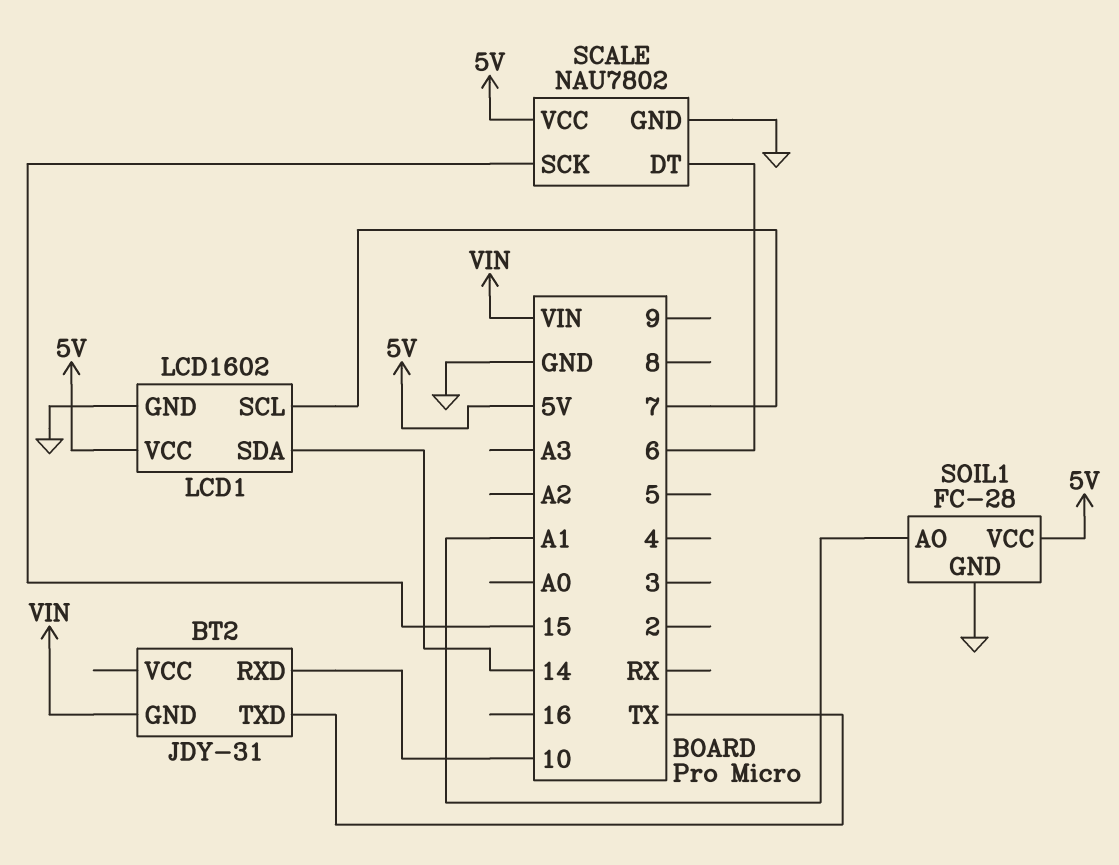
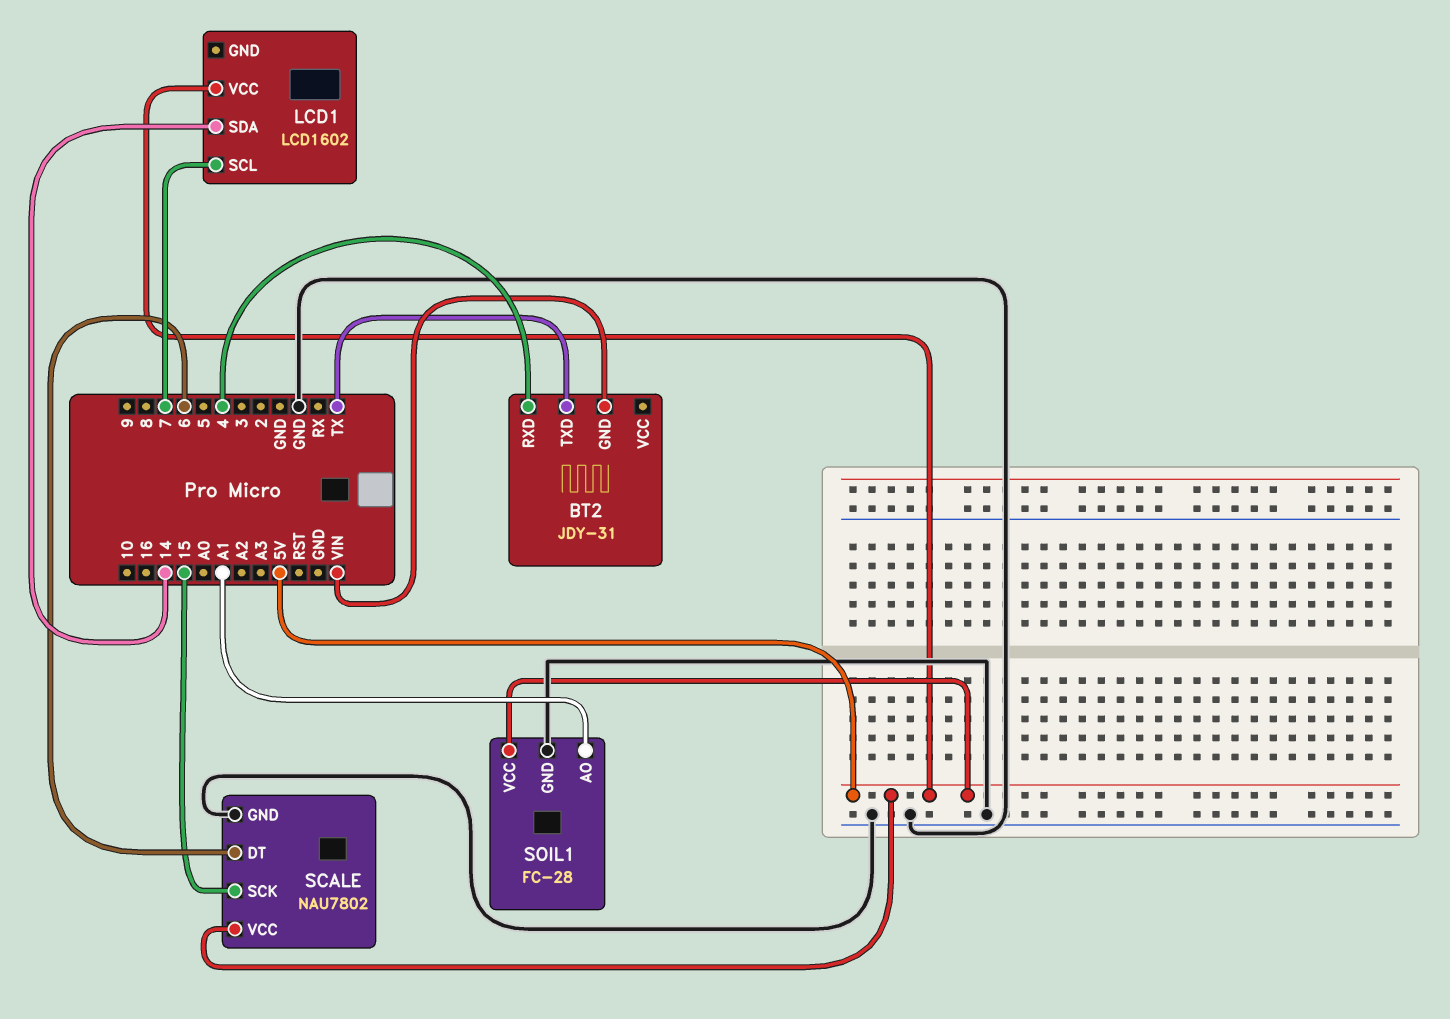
BT2 pin RXD: 10 -> 4
LCD1 pin GND: GND -> none

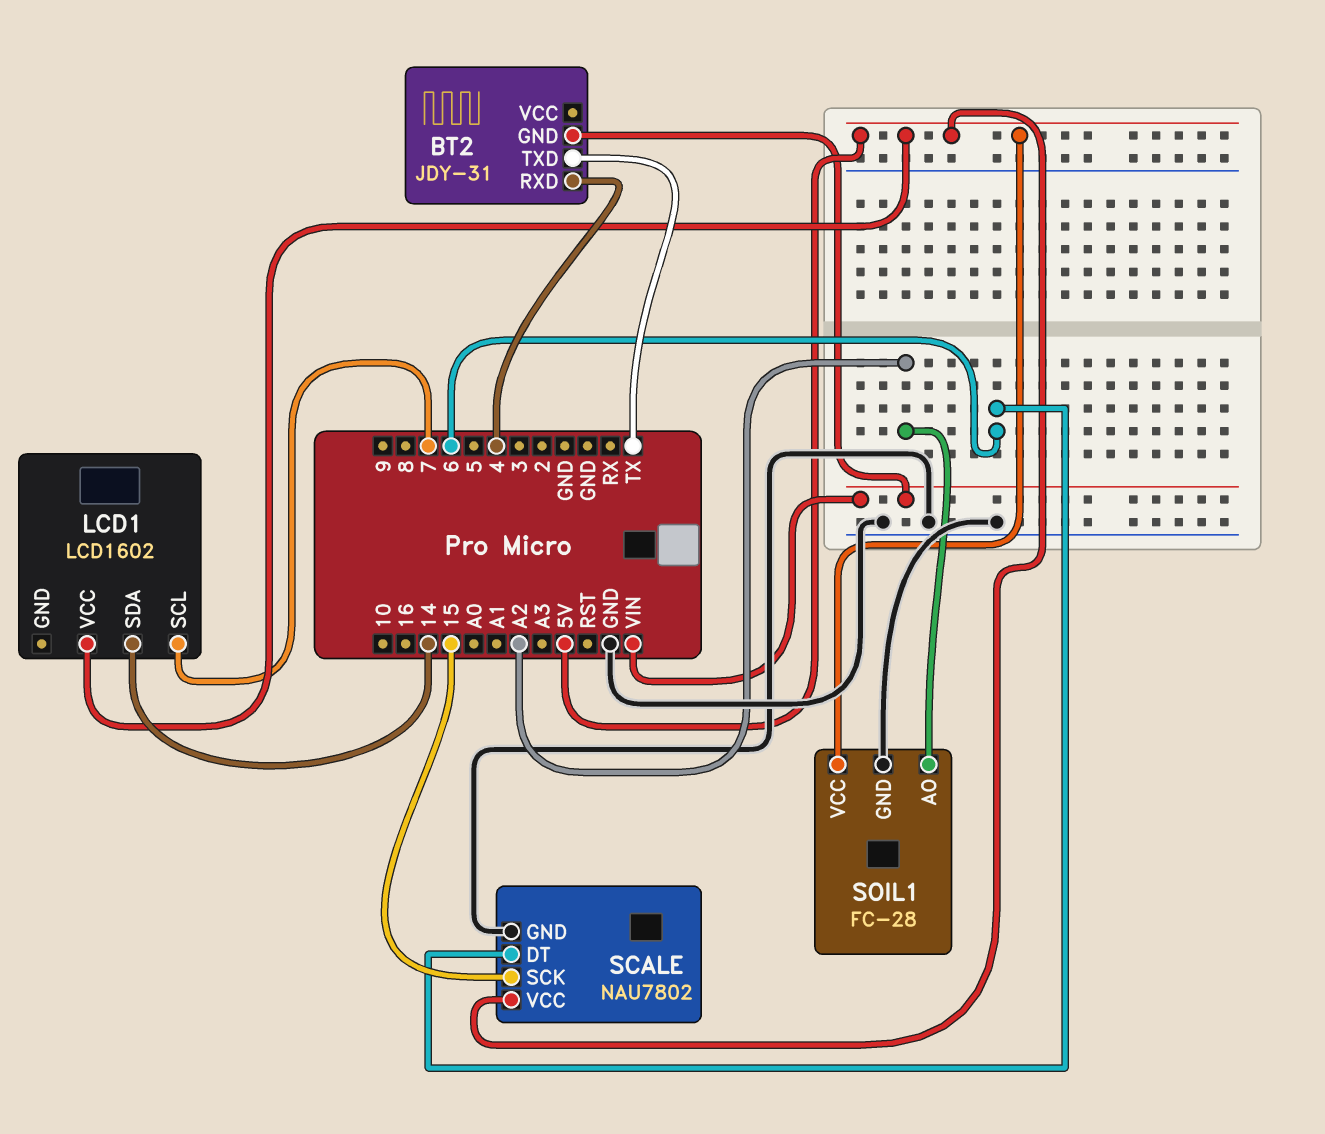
SOIL1 pin AO: A1 -> A2

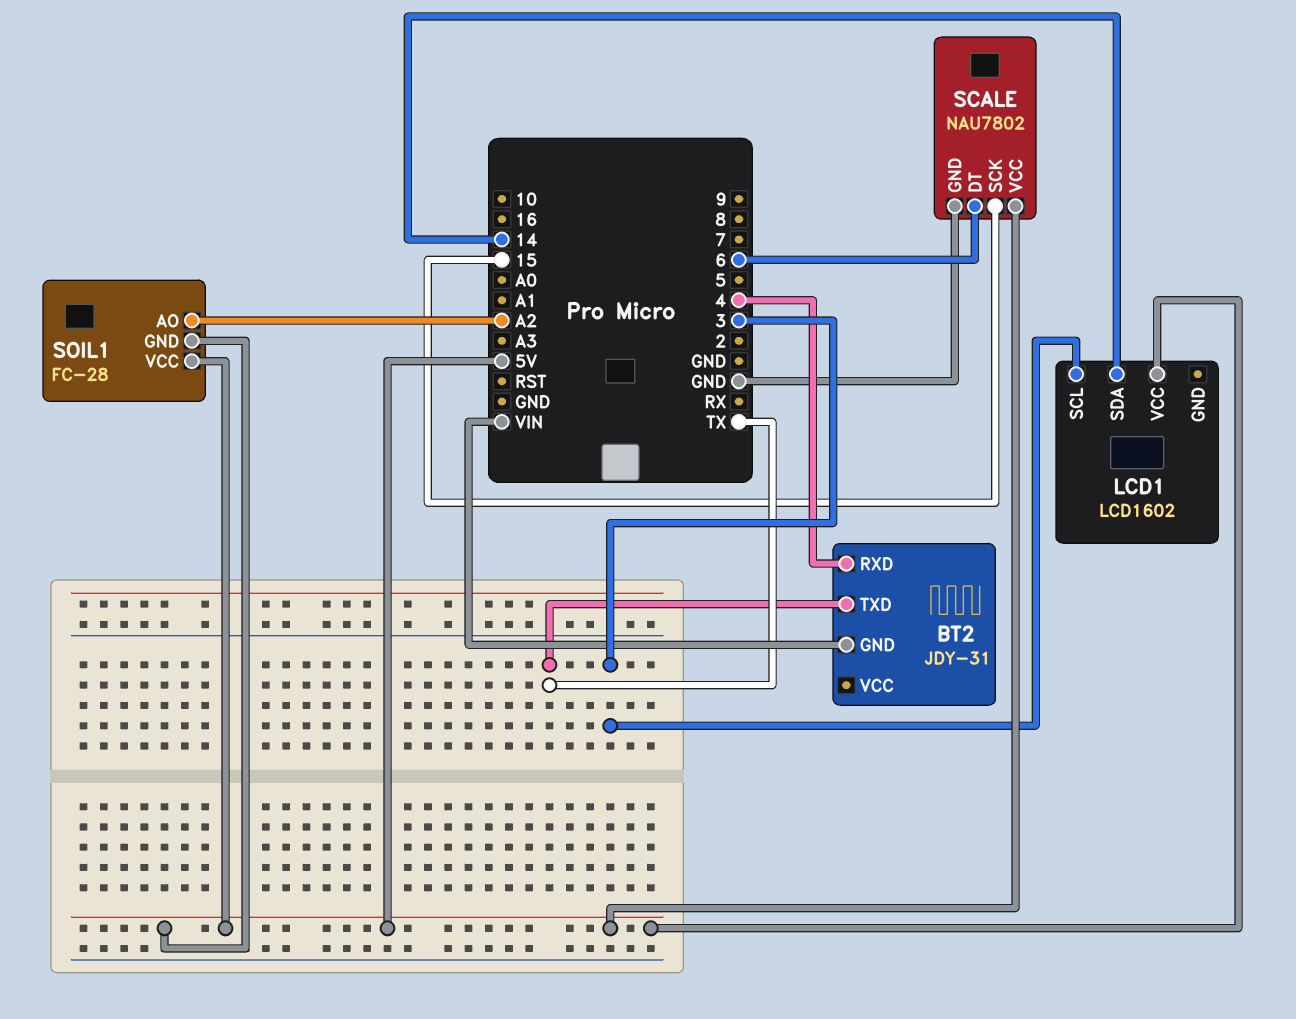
LCD1 pin SCL: 7 -> 3
SOIL1 pin GND: GND -> 5V

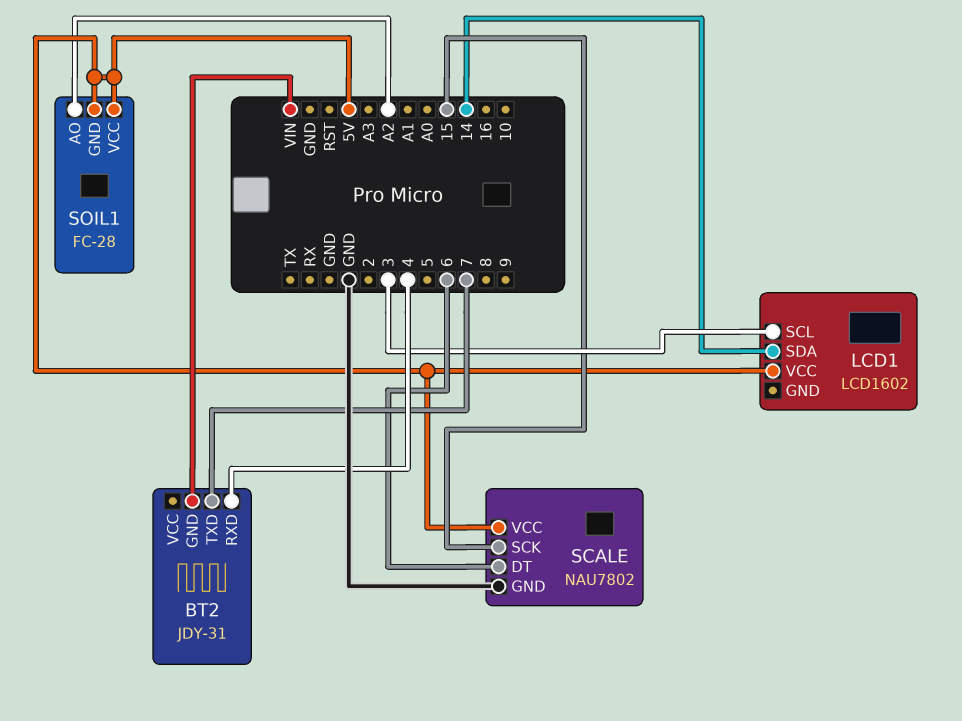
BT2 pin TXD: TX -> 7

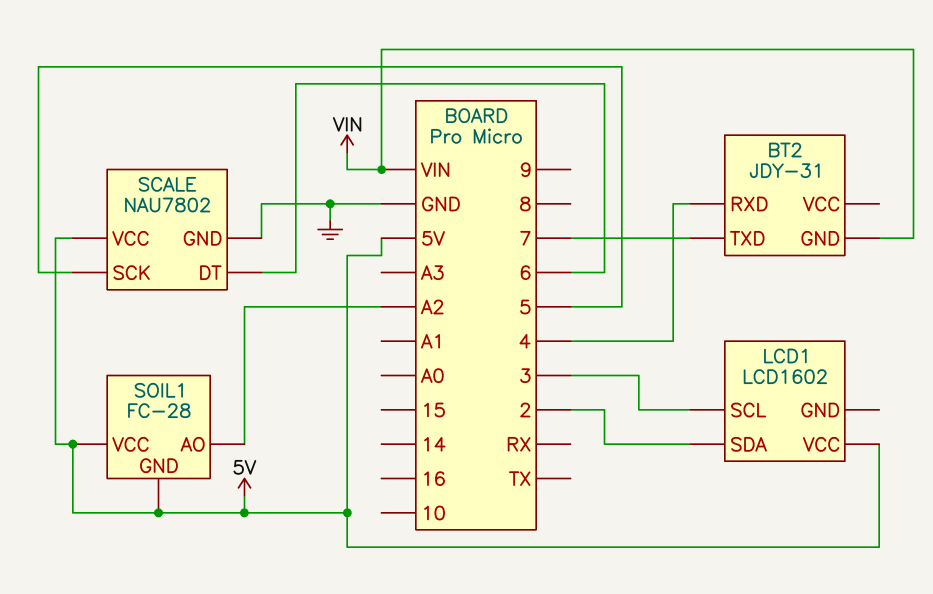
LCD1 pin SDA: 14 -> 2
SCALE pin SCK: 15 -> 5

